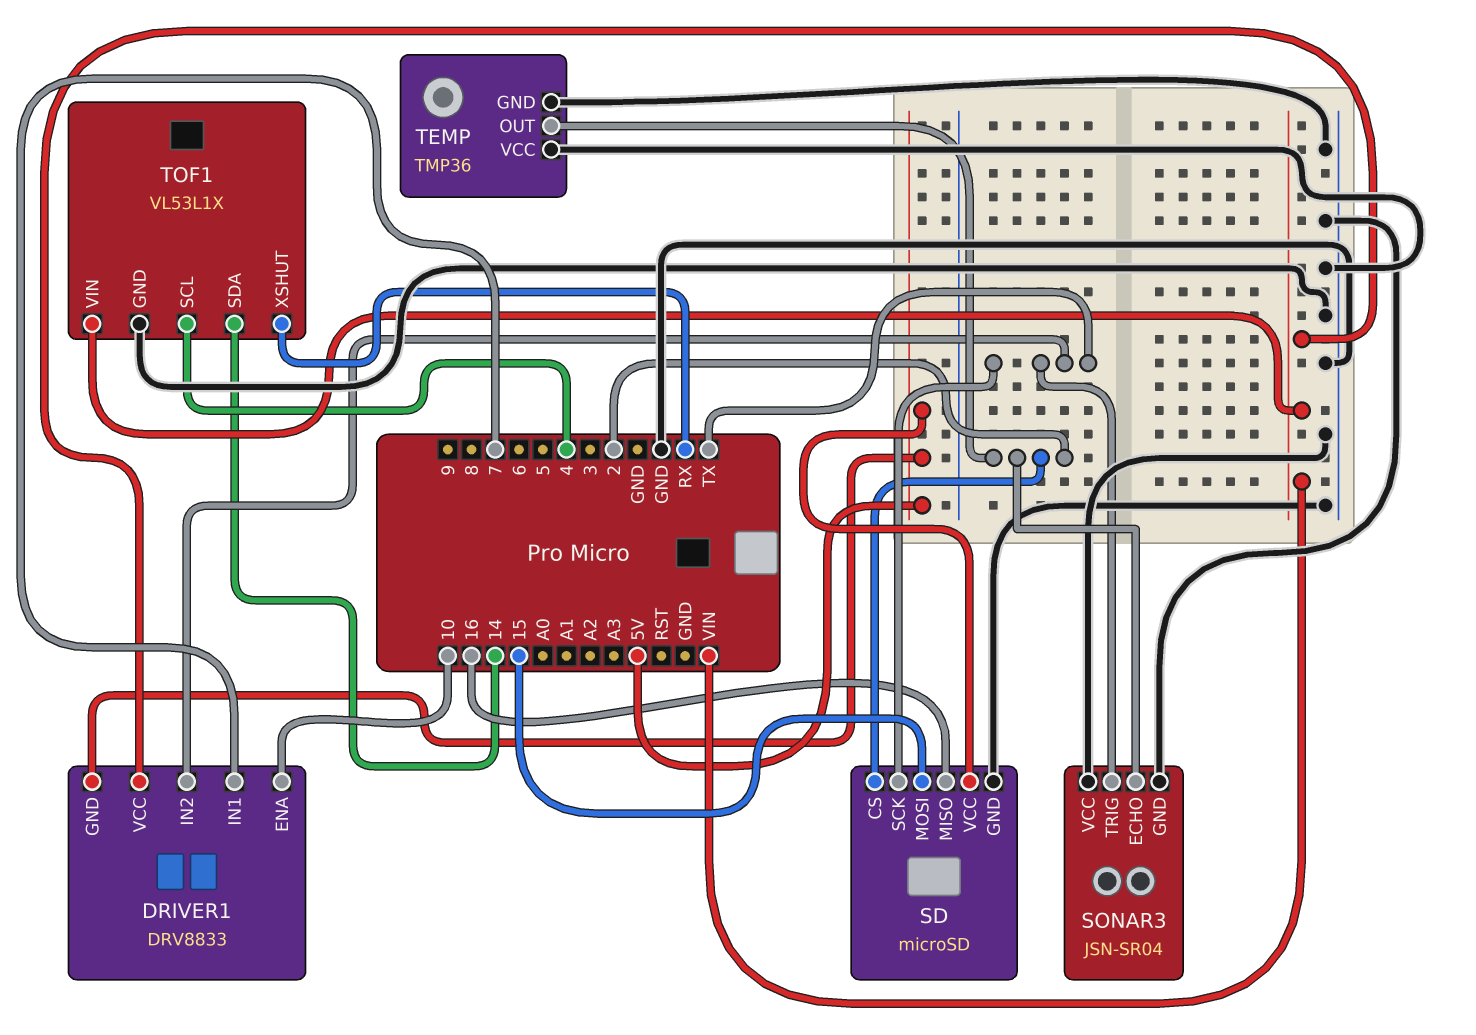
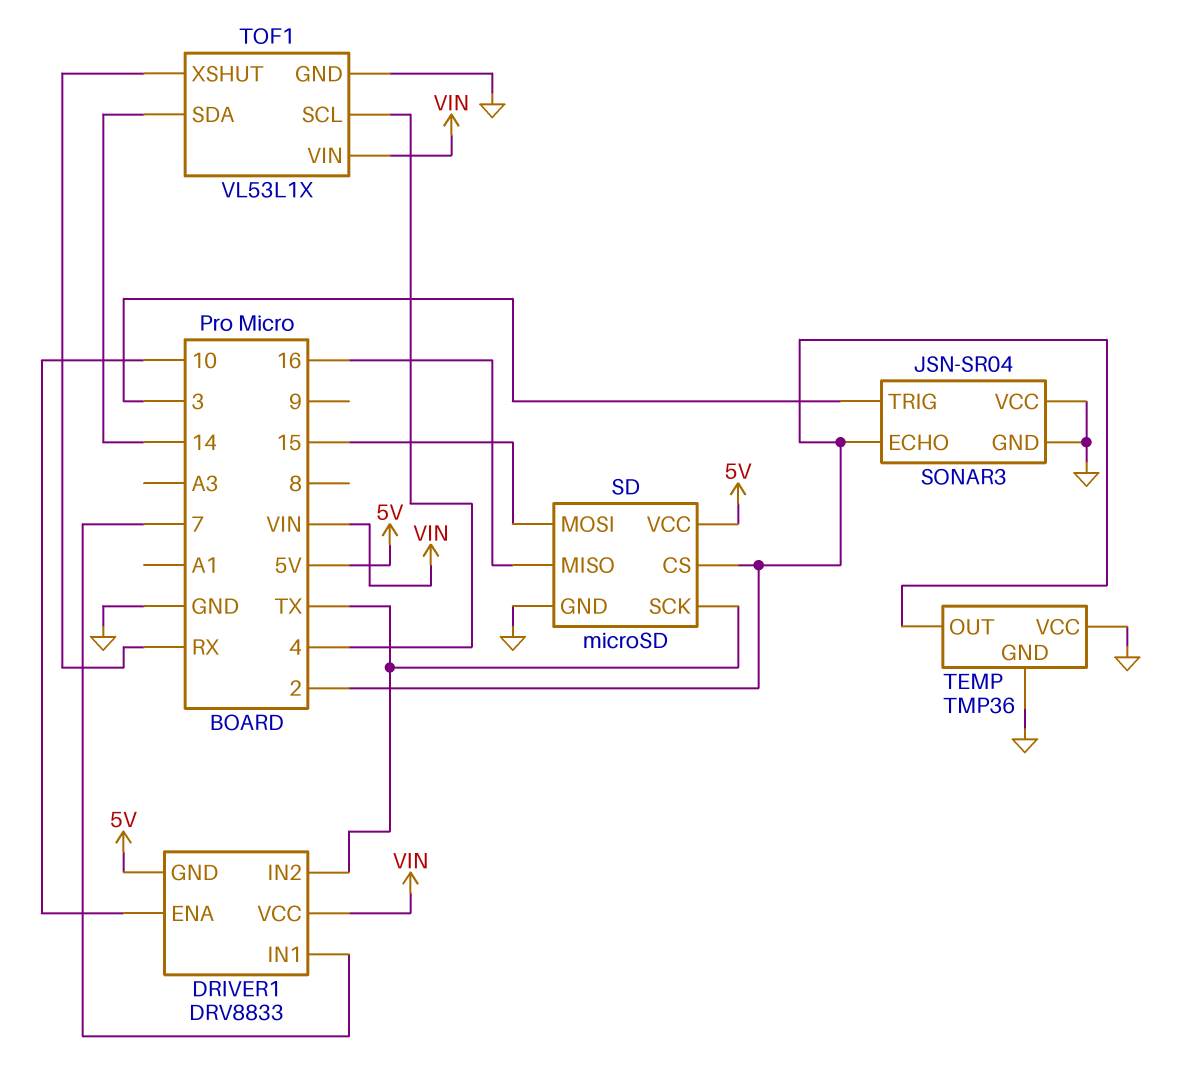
SONAR3 pin TRIG: TX -> 3

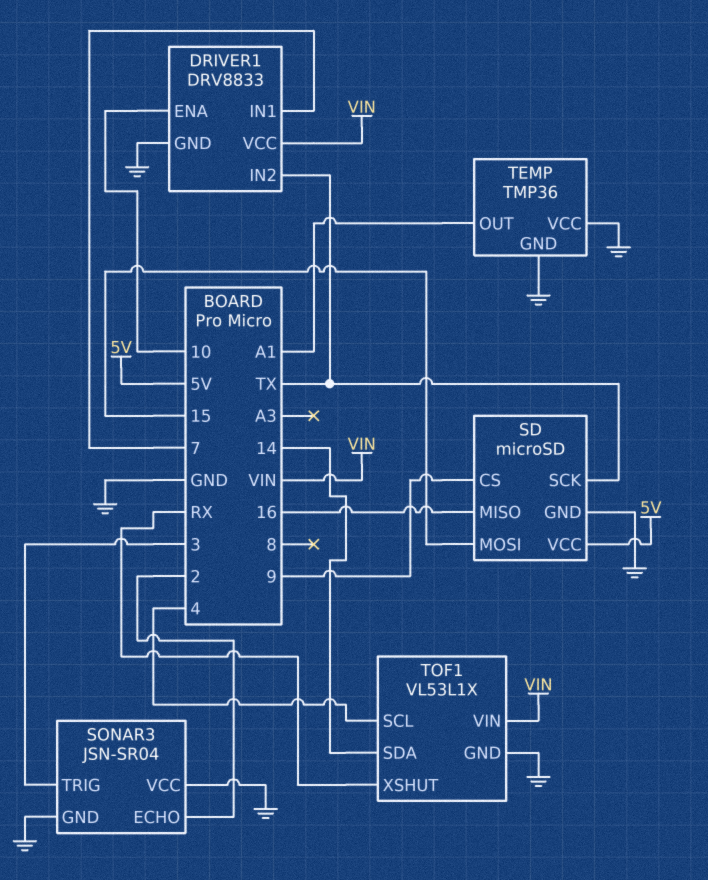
DRIVER1 pin GND: 5V -> GND
SD pin CS: 2 -> 9
TEMP pin OUT: 2 -> A1

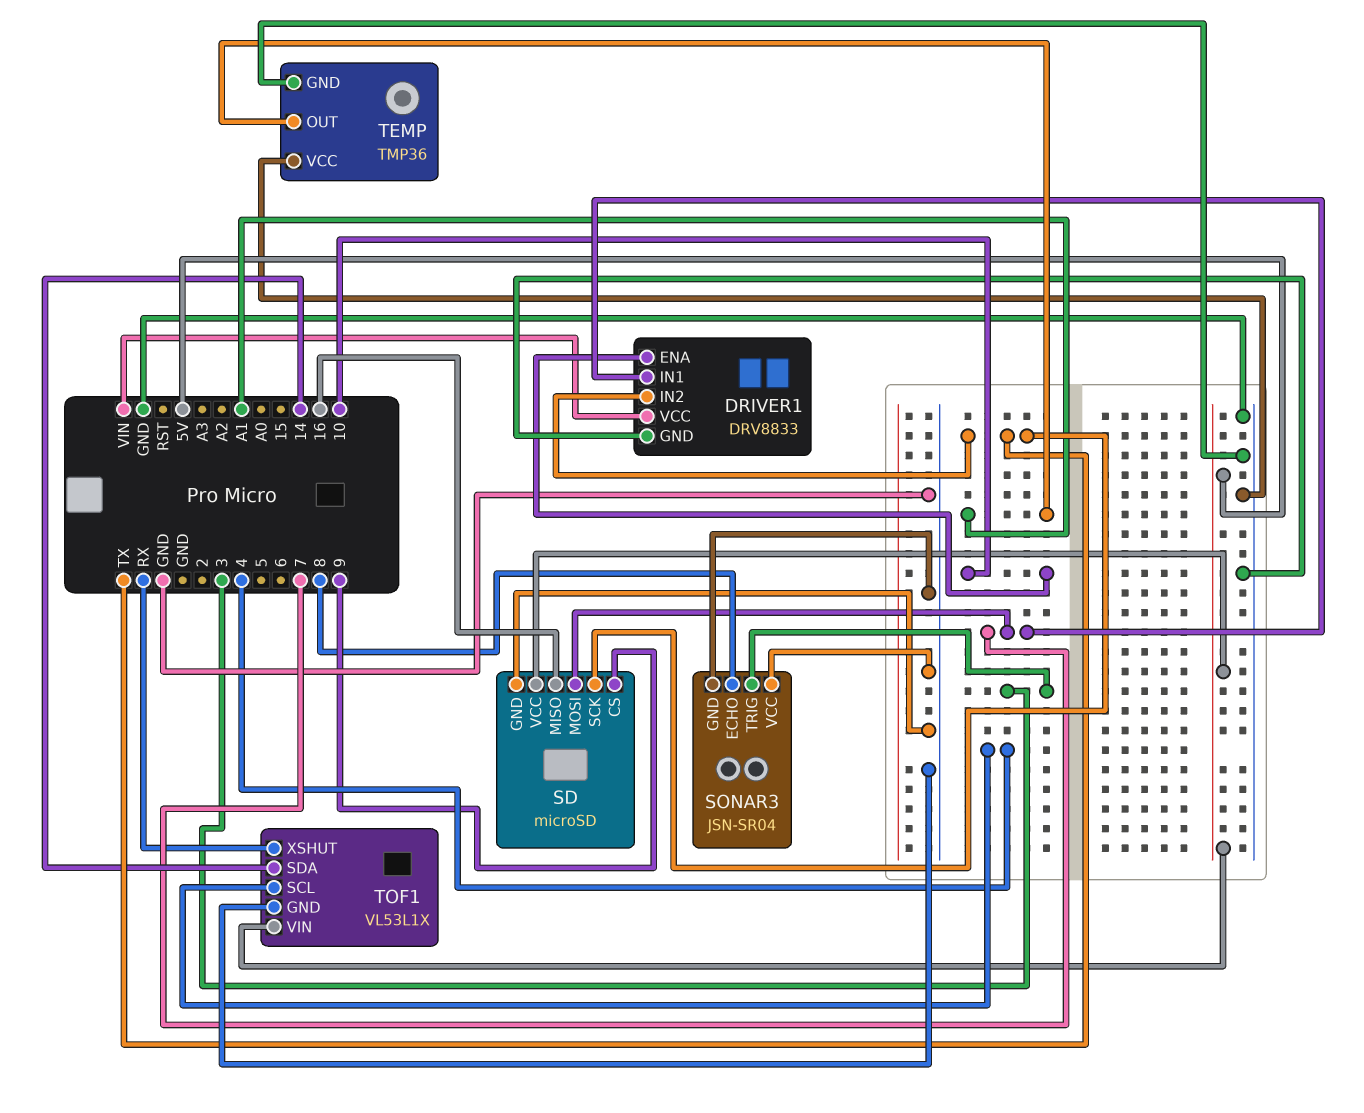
SD pin MOSI: 15 -> 7
SONAR3 pin ECHO: 2 -> 8
TOF1 pin VIN: VIN -> 5V

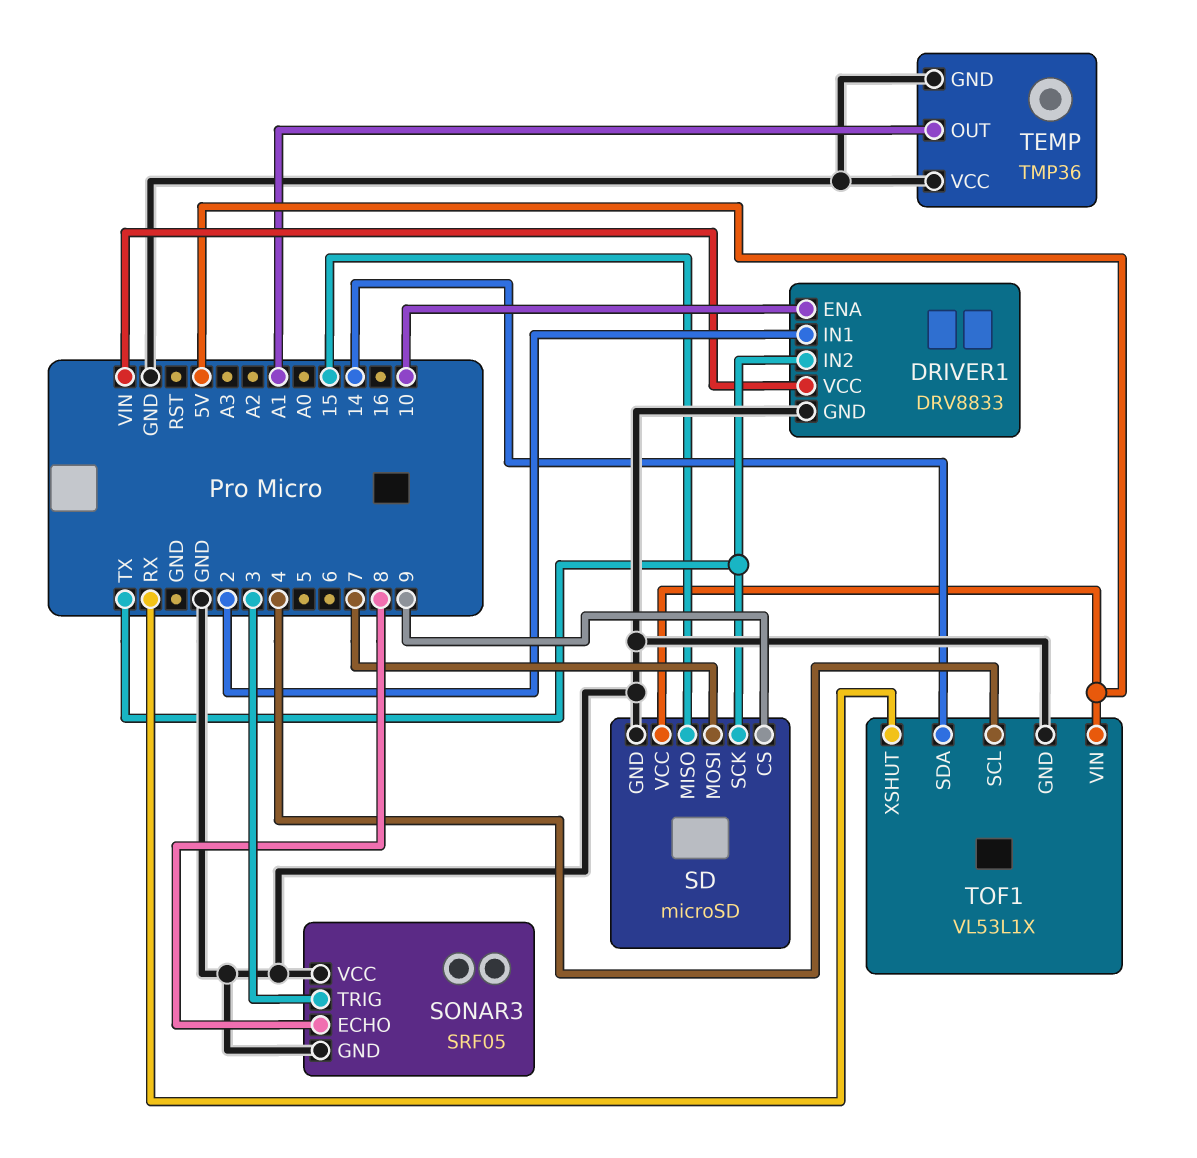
DRIVER1 pin IN1: 7 -> 2
SD pin MISO: 16 -> 15
SONAR3: JSN-SR04 -> SRF05

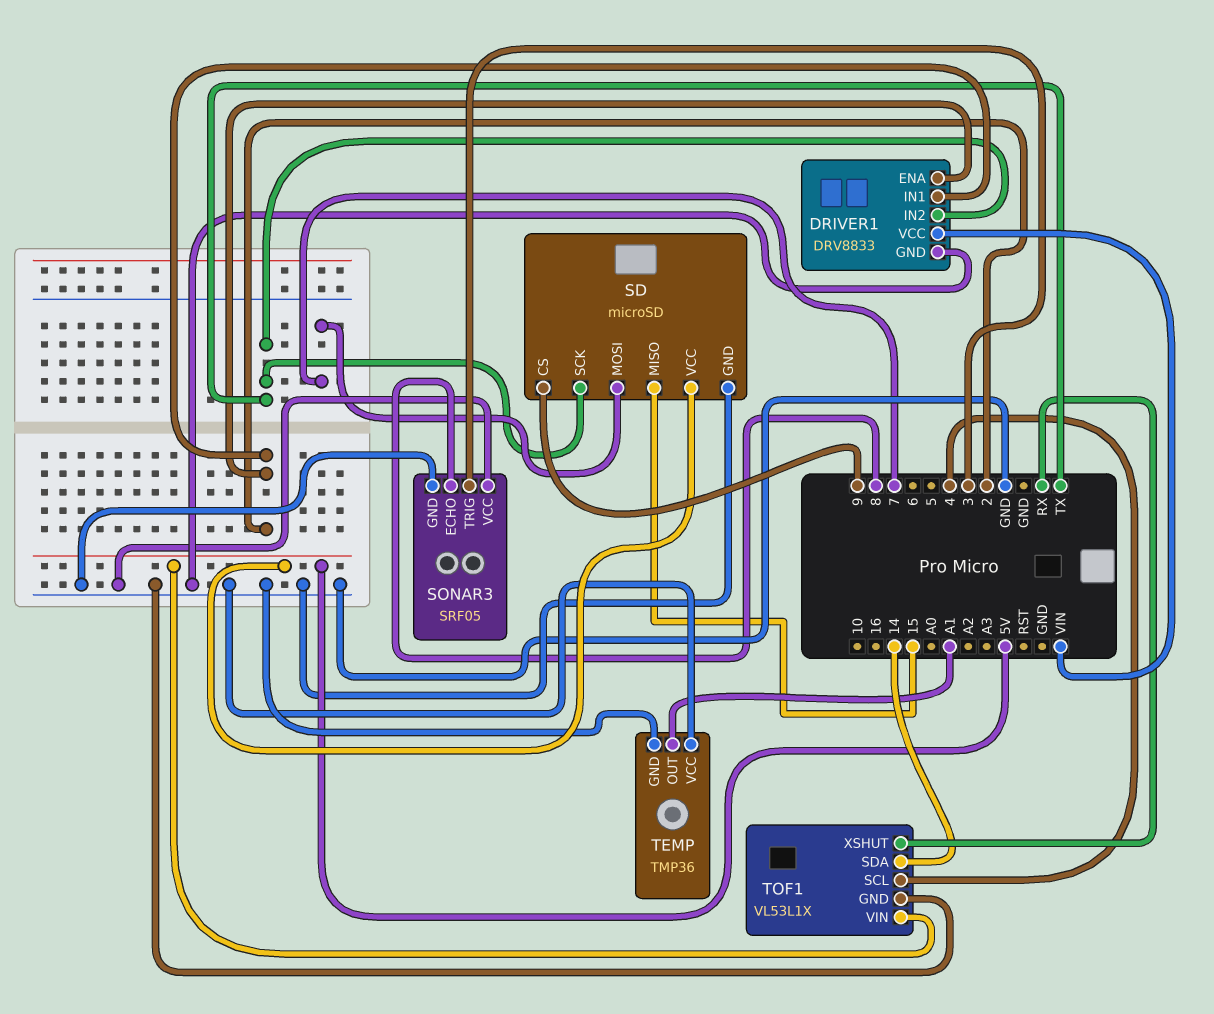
DRIVER1 pin ENA: 10 -> 2

